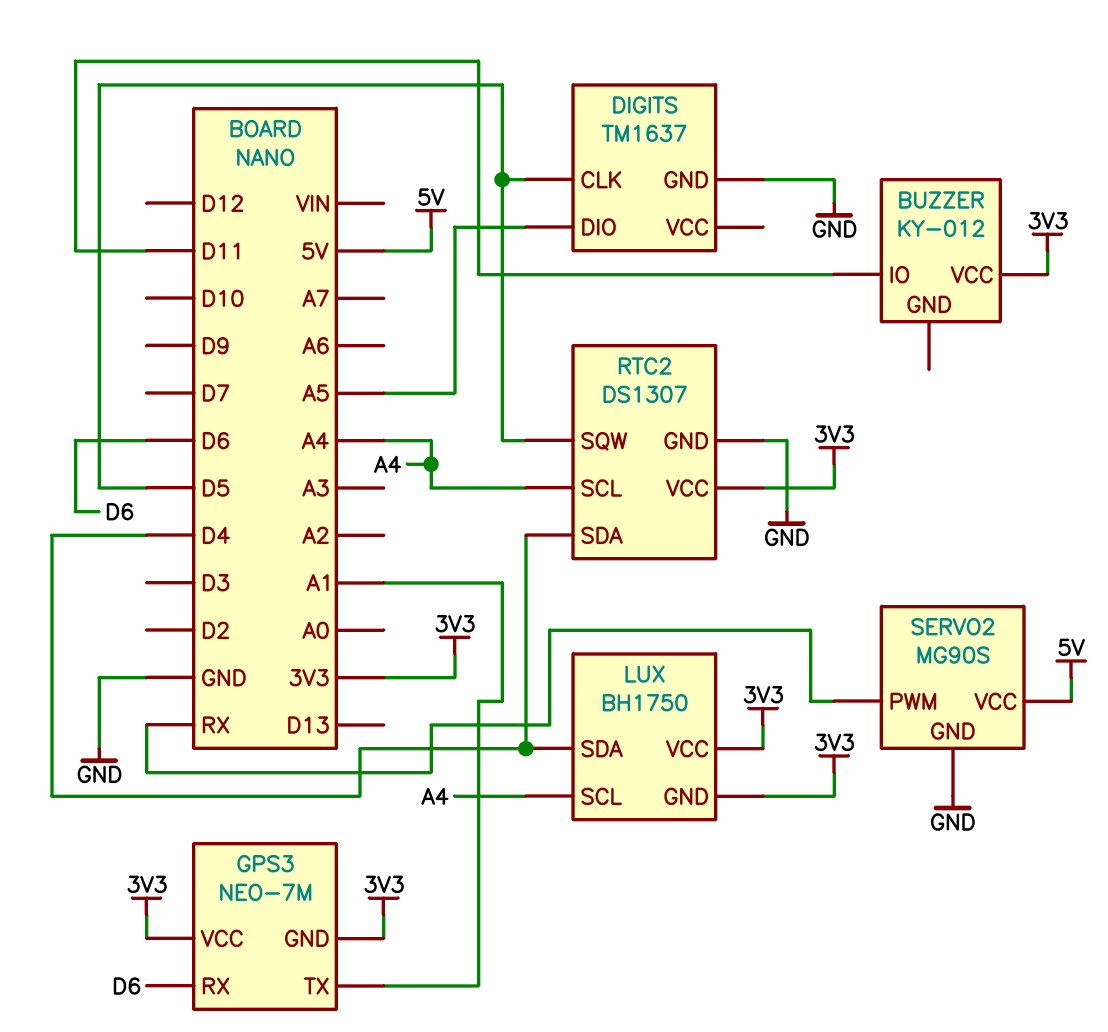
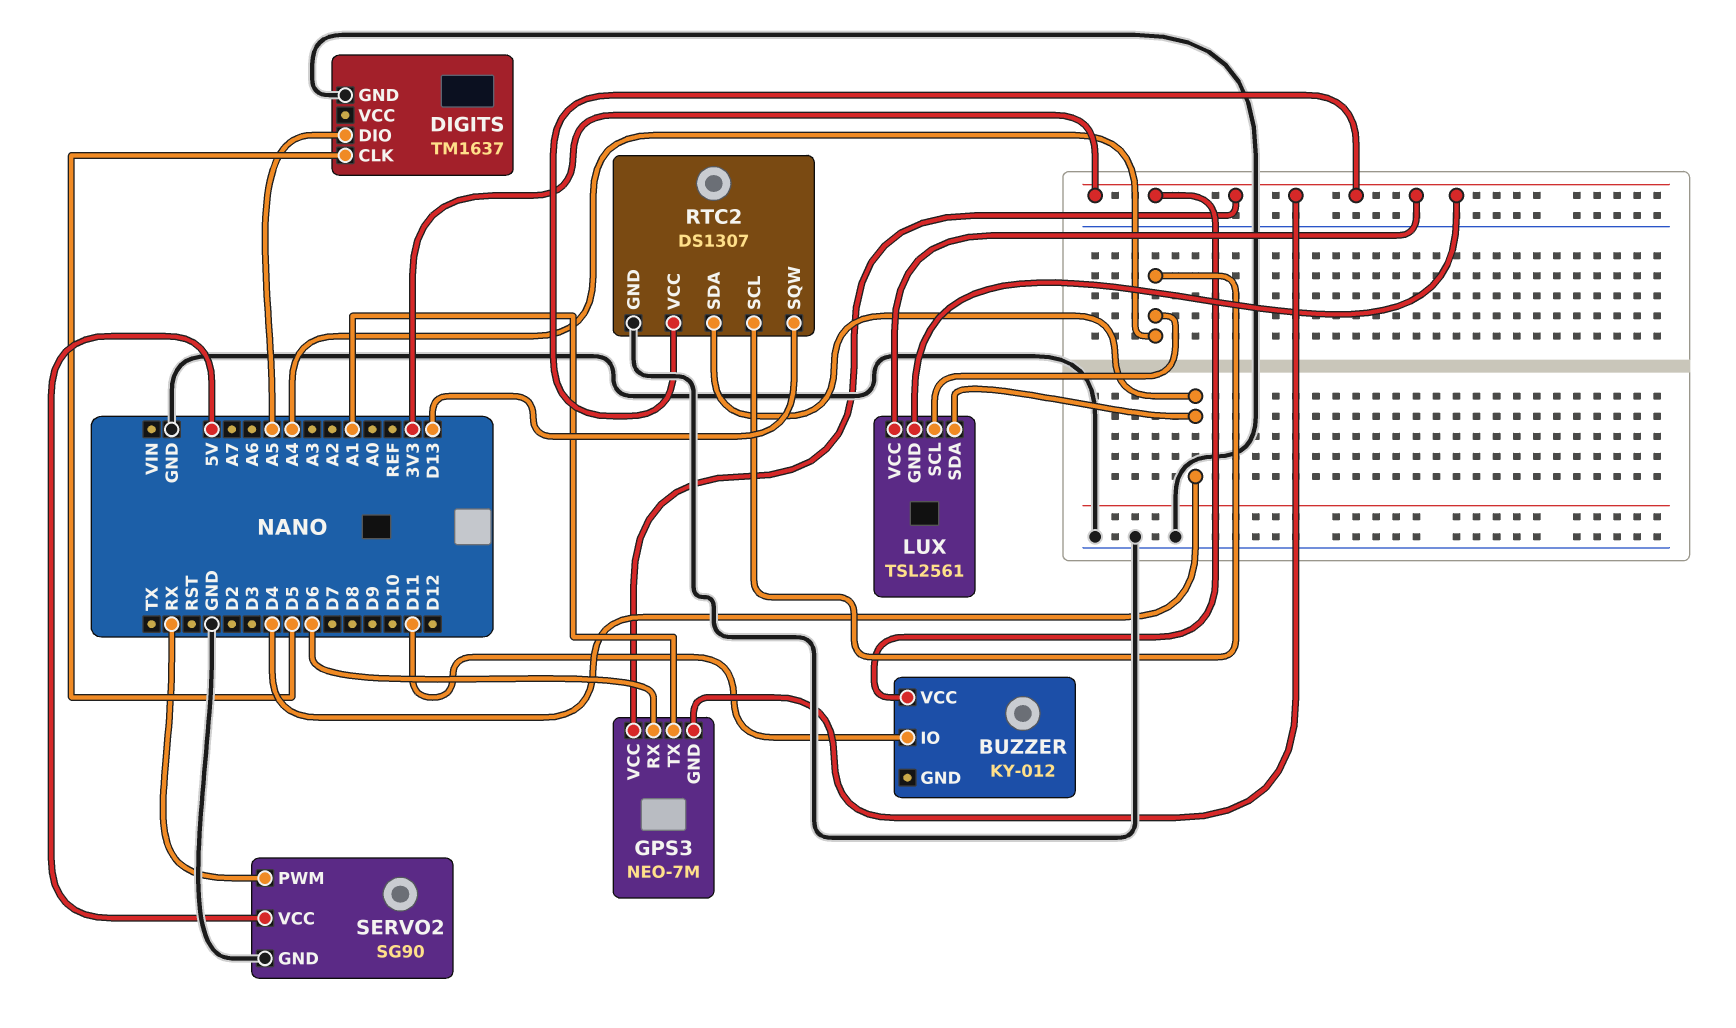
LUX: BH1750 -> TSL2561
RTC2 pin SQW: D5 -> D13
SERVO2: MG90S -> SG90

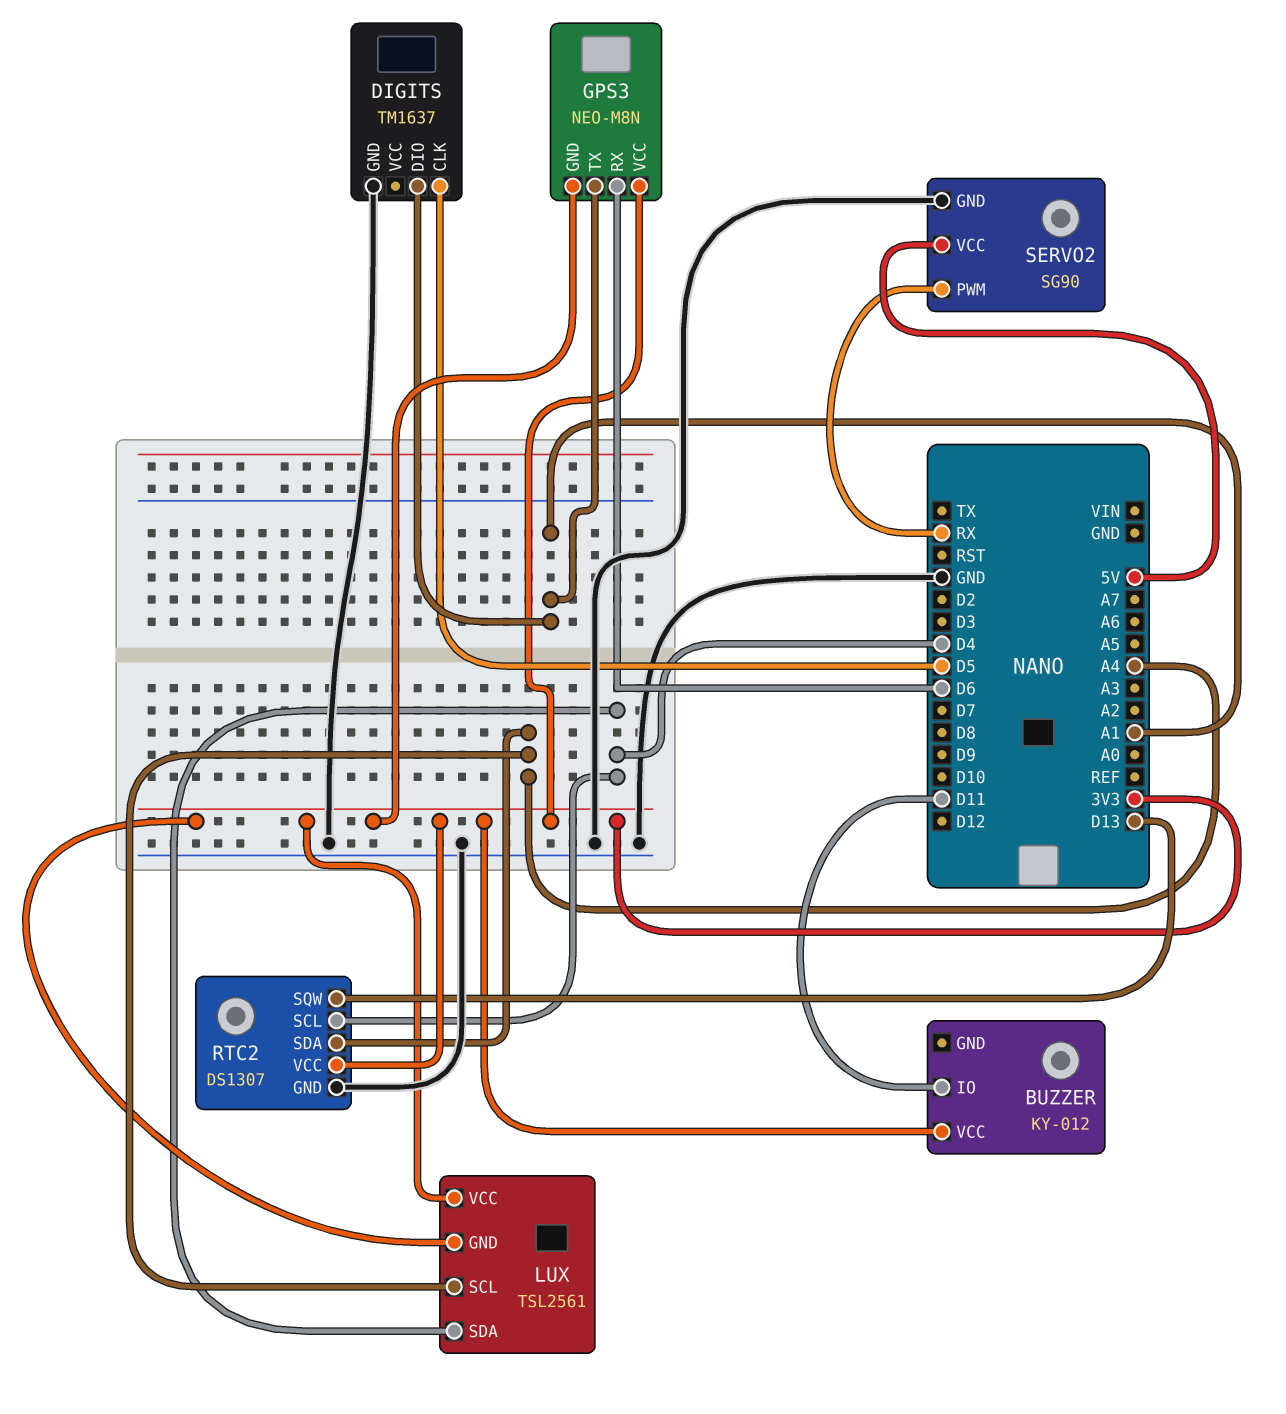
DIGITS pin DIO: A5 -> A1
GPS3: NEO-7M -> NEO-M8N
RTC2 pin SCL: A4 -> D4
RTC2 pin SDA: D4 -> A4

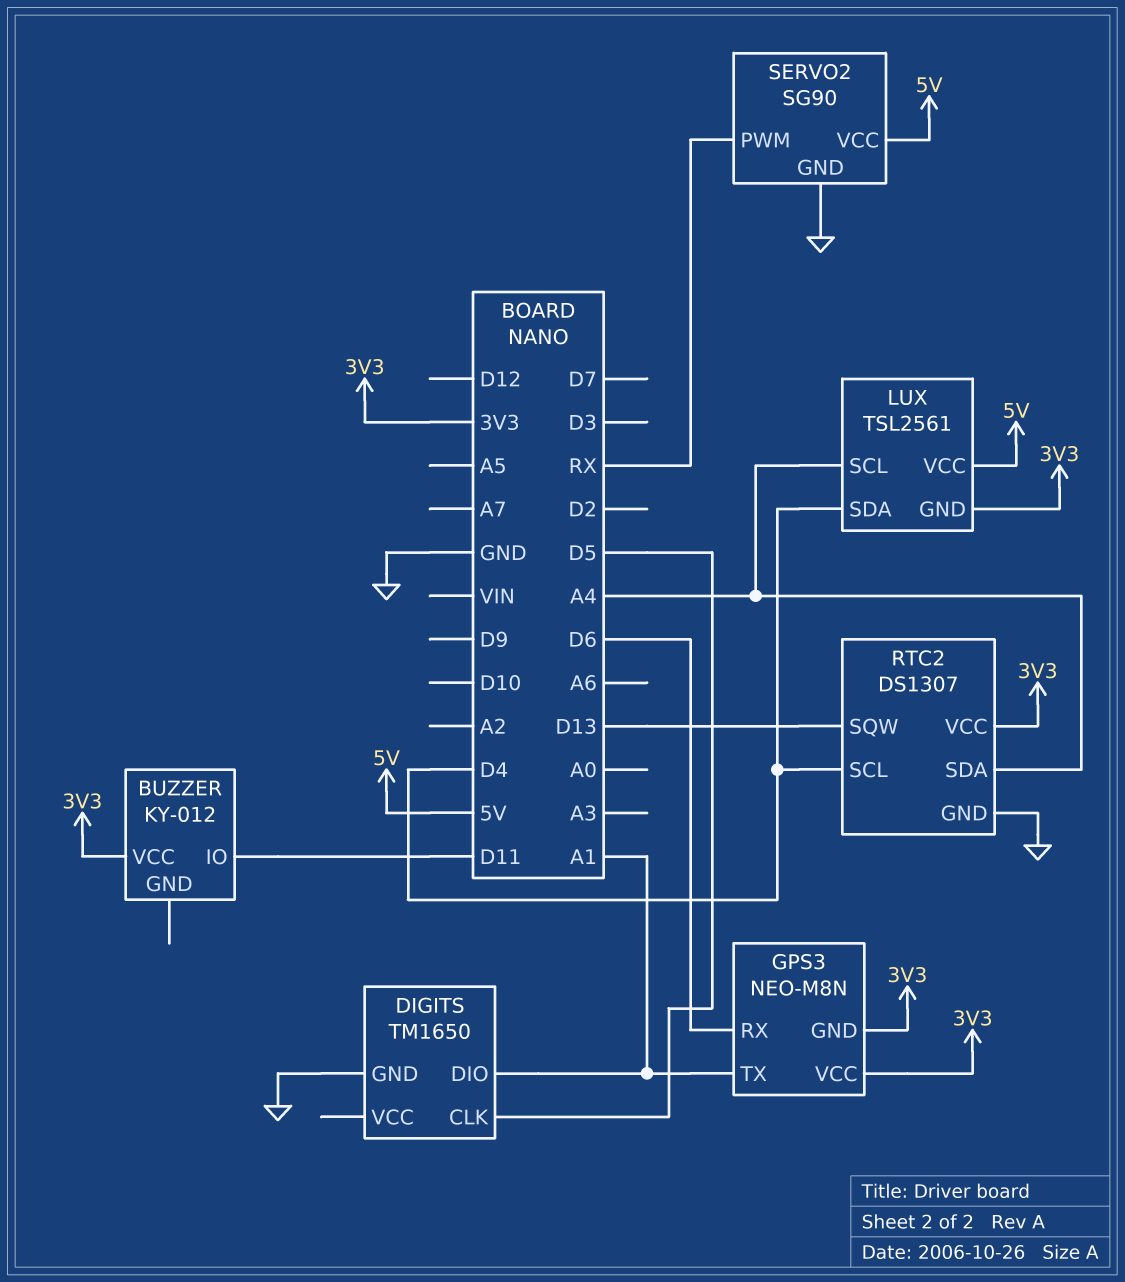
DIGITS: TM1637 -> TM1650
LUX pin VCC: 3V3 -> 5V

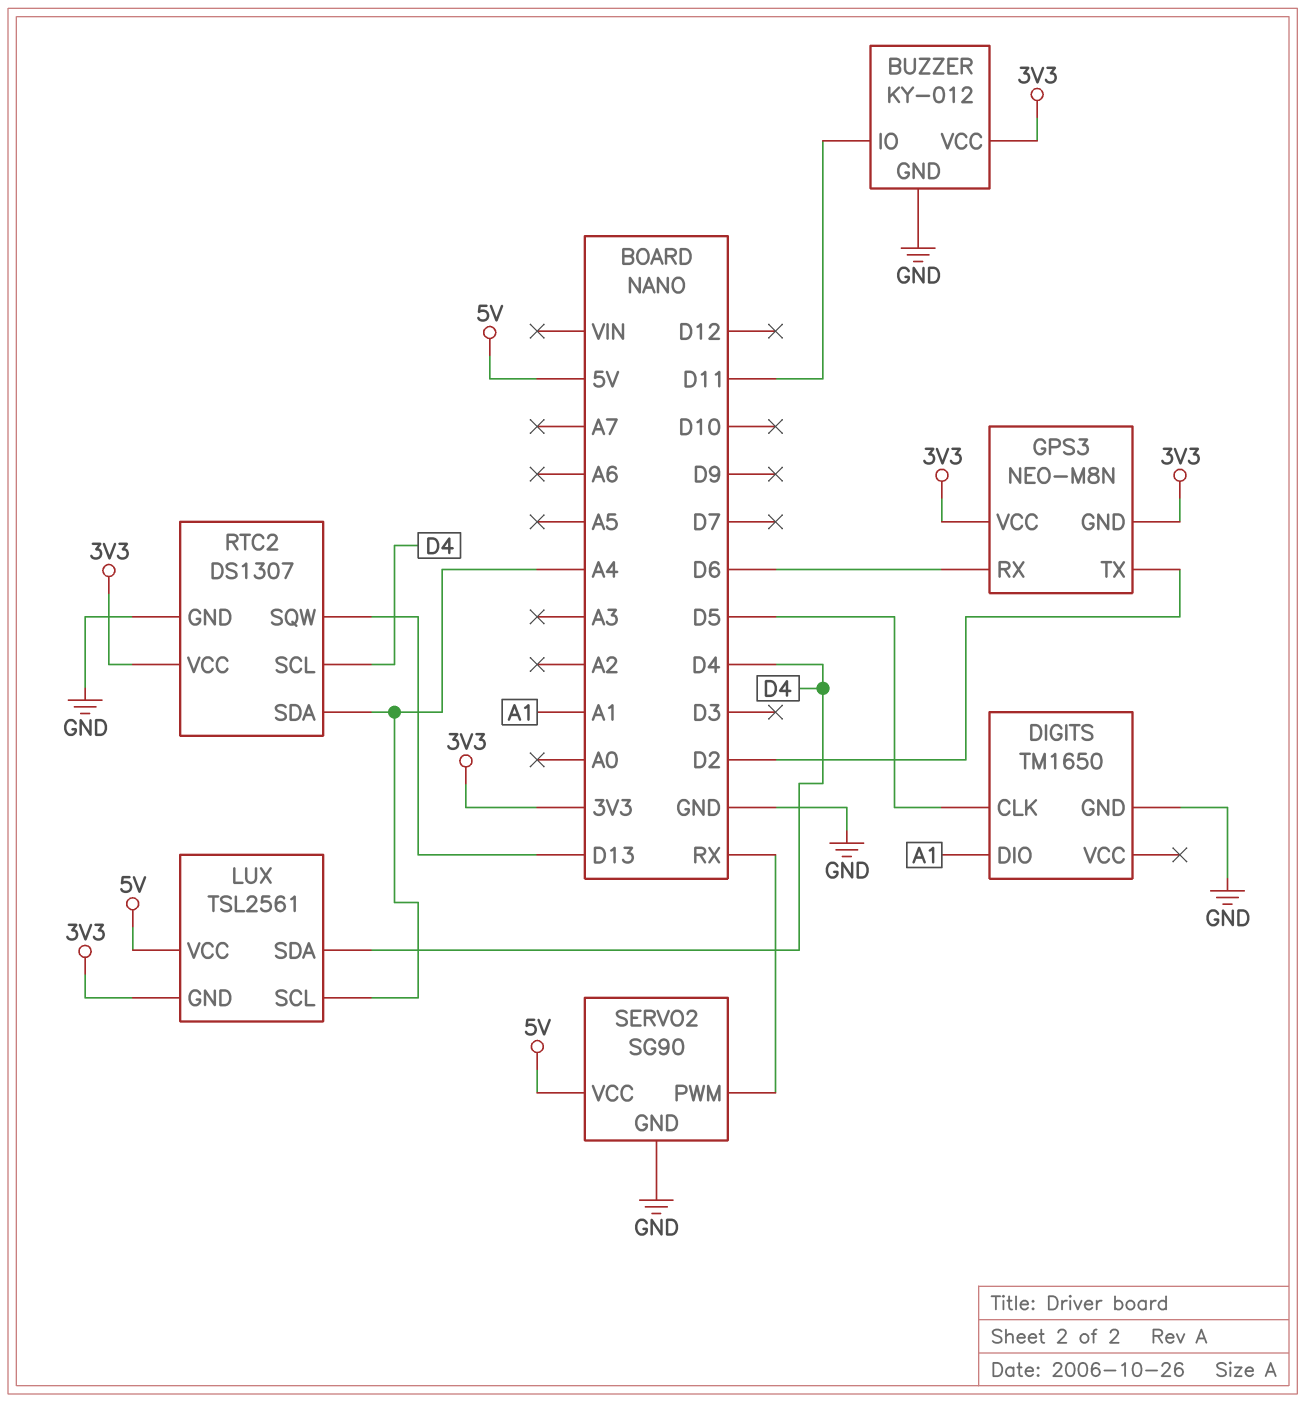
BUZZER pin GND: none -> GND
GPS3 pin TX: A1 -> D2

